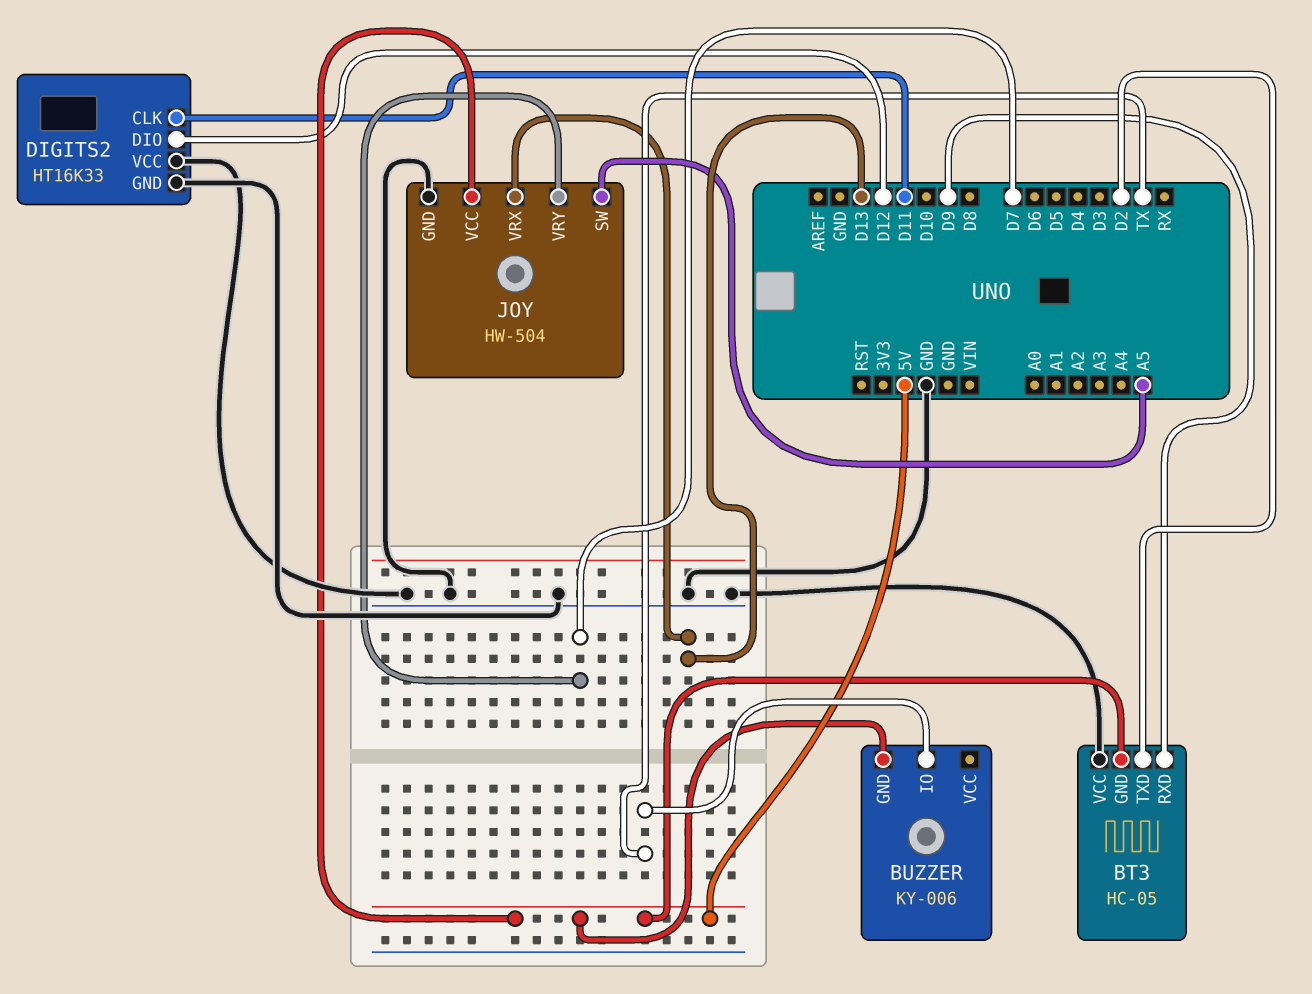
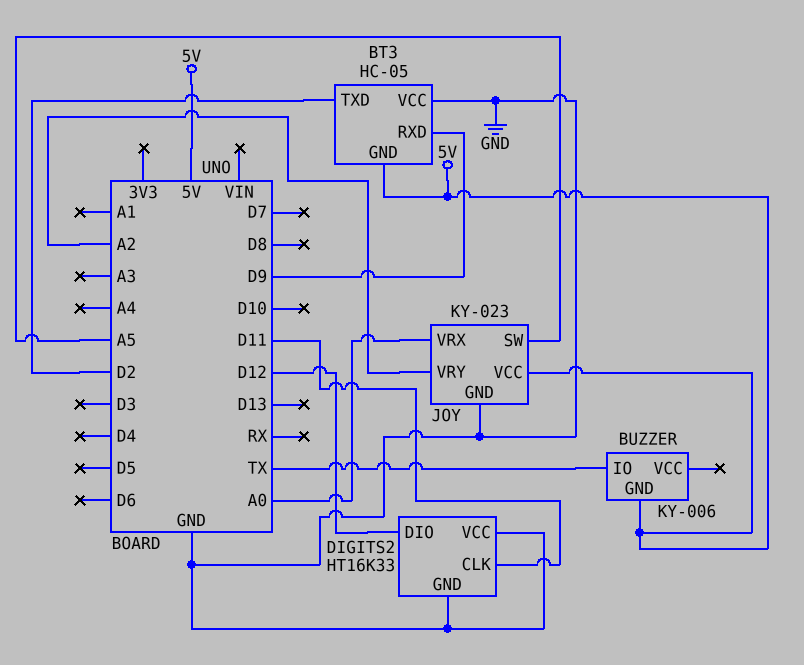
JOY: HW-504 -> KY-023
JOY pin VRX: D13 -> A0
JOY pin VRY: D7 -> A2

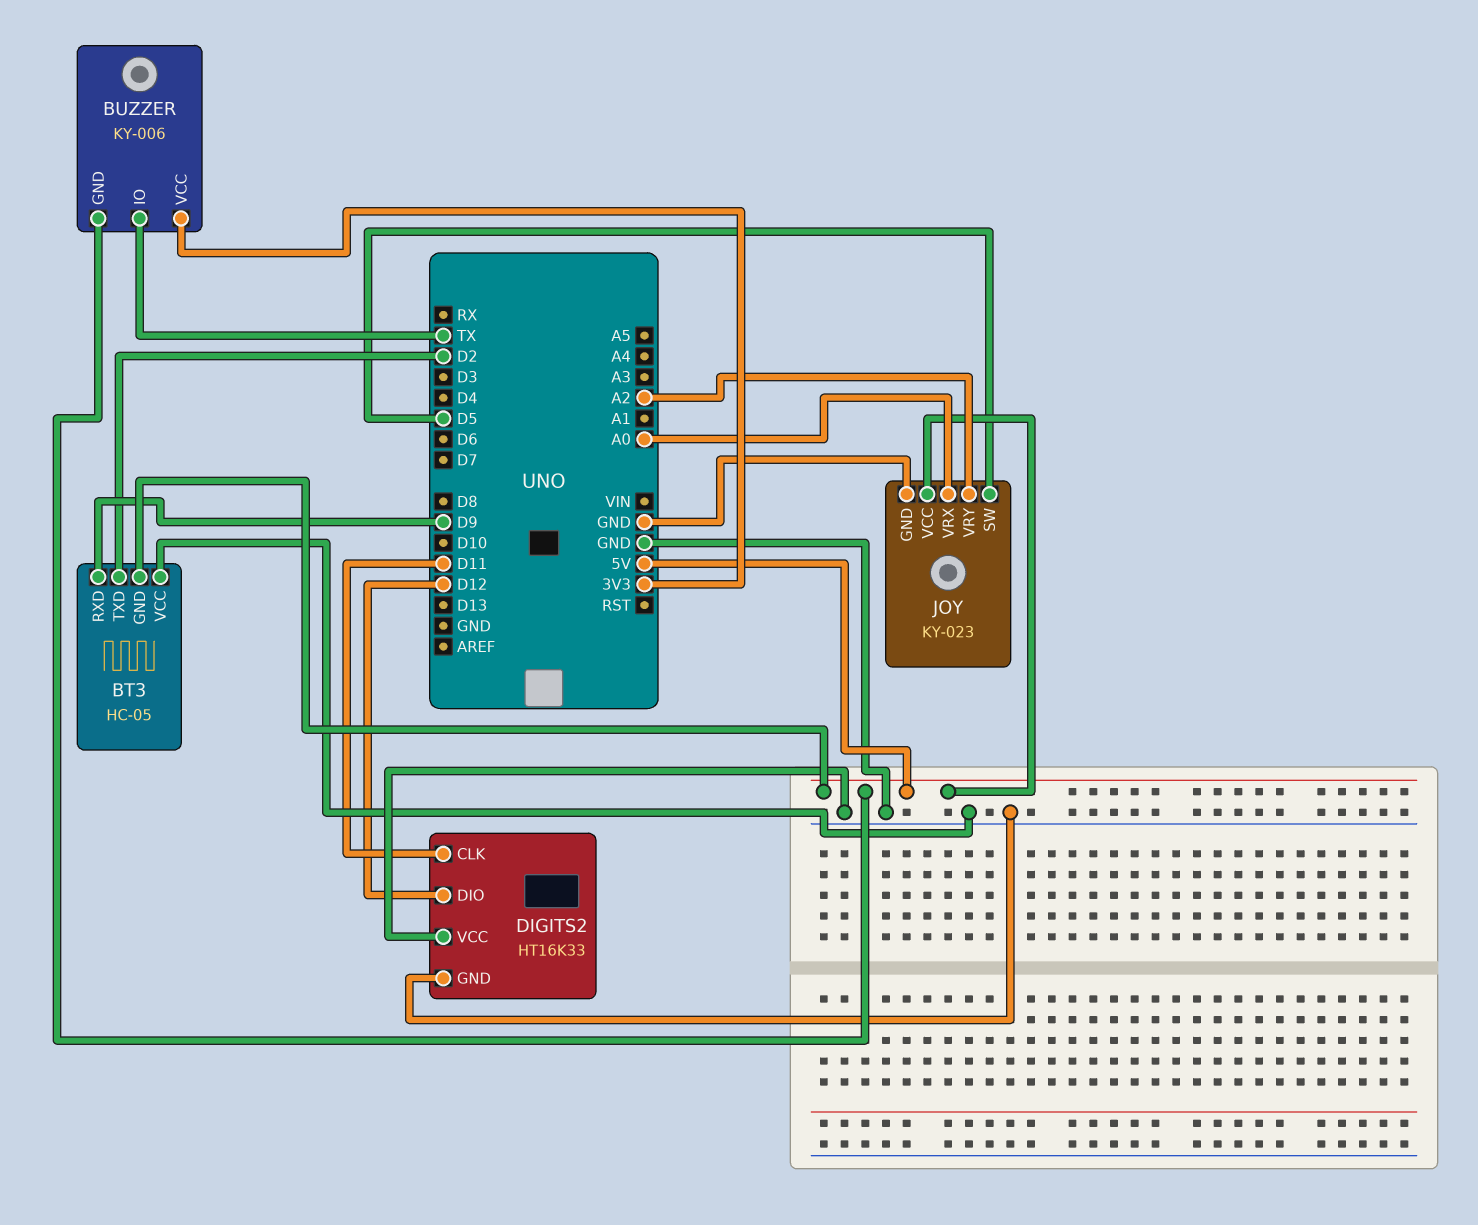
BUZZER pin VCC: none -> 3V3
JOY pin SW: A5 -> D5

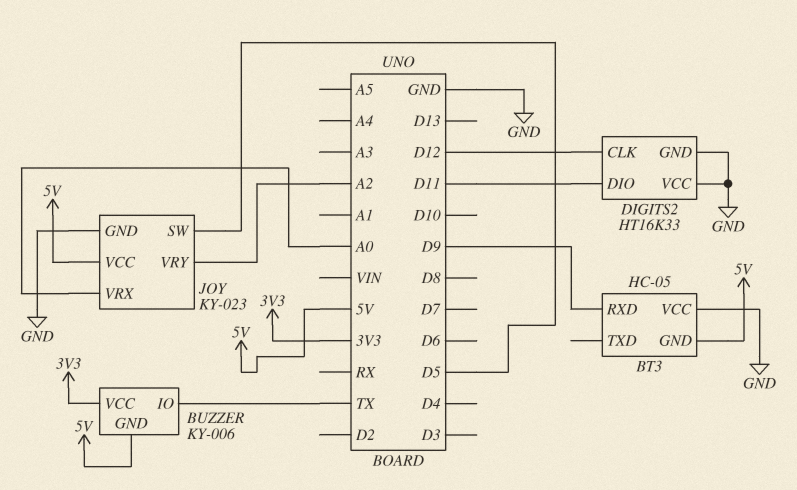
BT3 pin TXD: D2 -> none
DIGITS2 pin CLK: D11 -> D12
DIGITS2 pin DIO: D12 -> D11

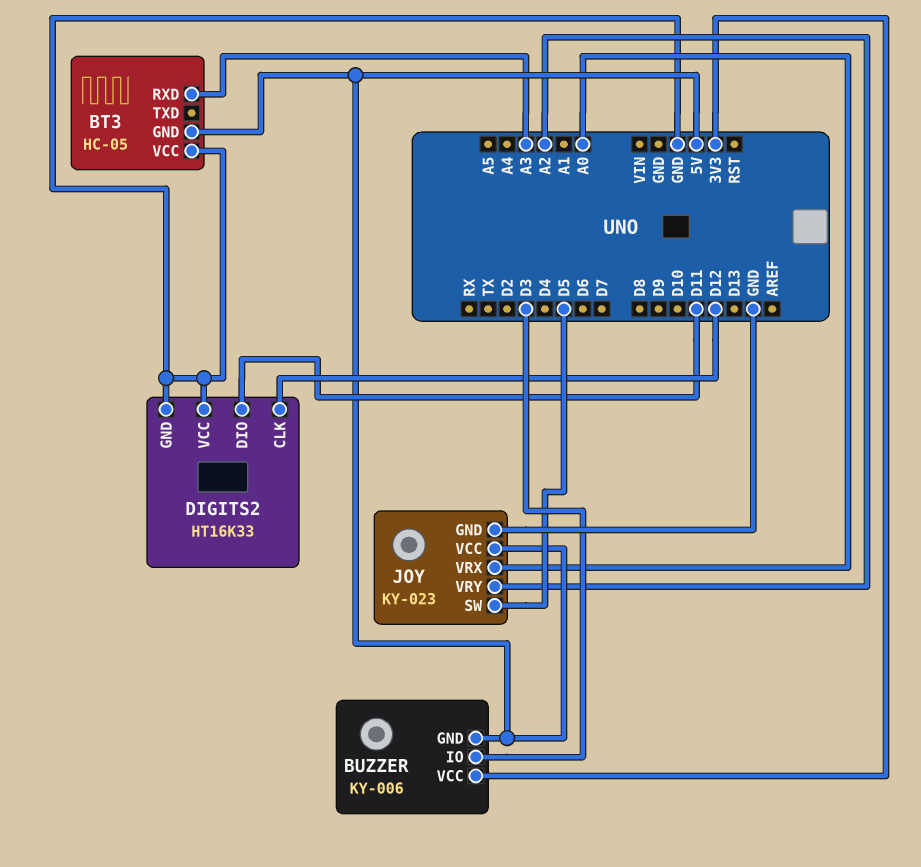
BT3 pin RXD: D9 -> A3
BUZZER pin IO: TX -> D3

